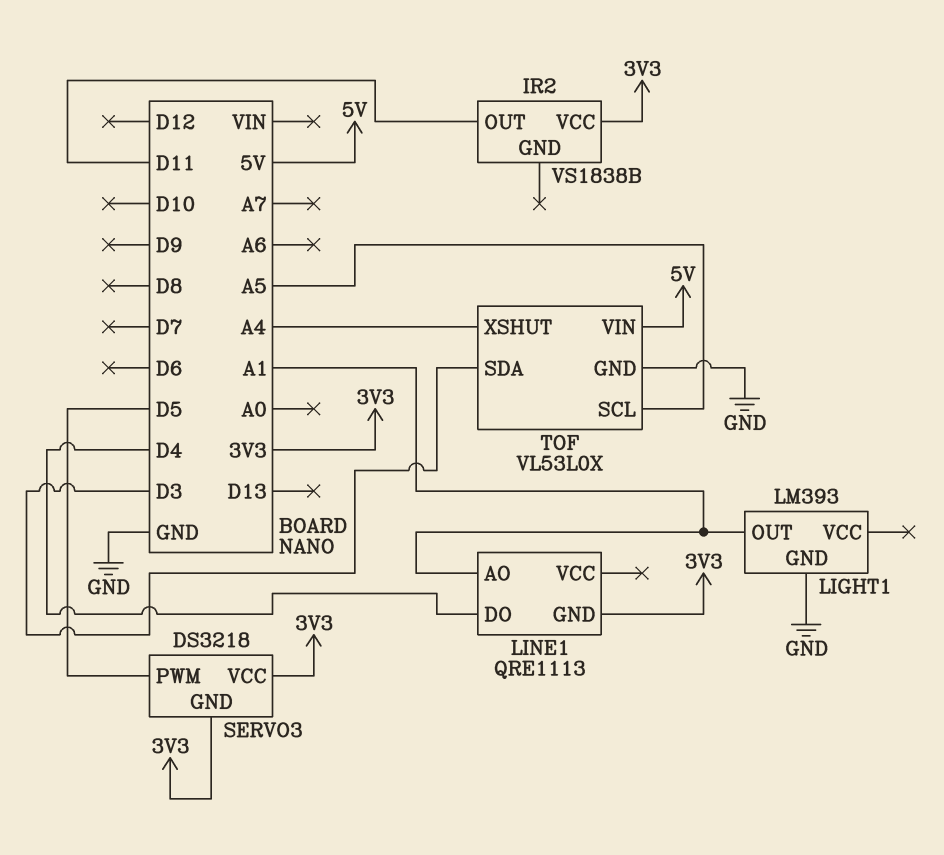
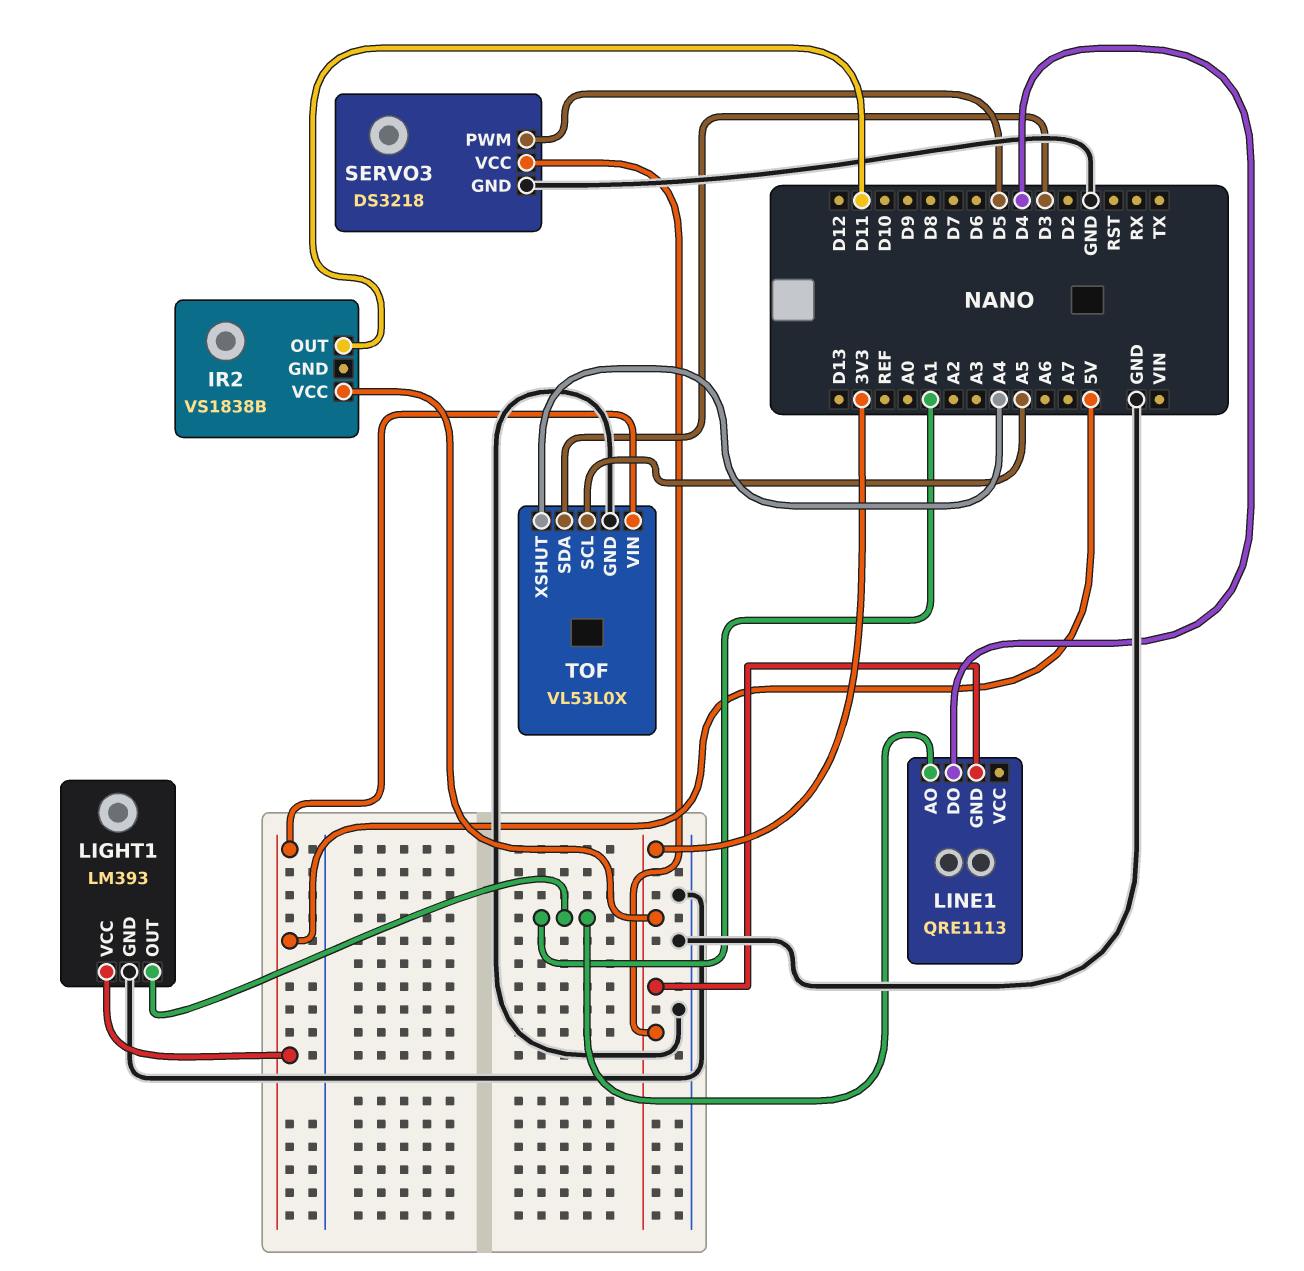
LIGHT1 pin VCC: none -> 5V
SERVO3 pin GND: 3V3 -> GND

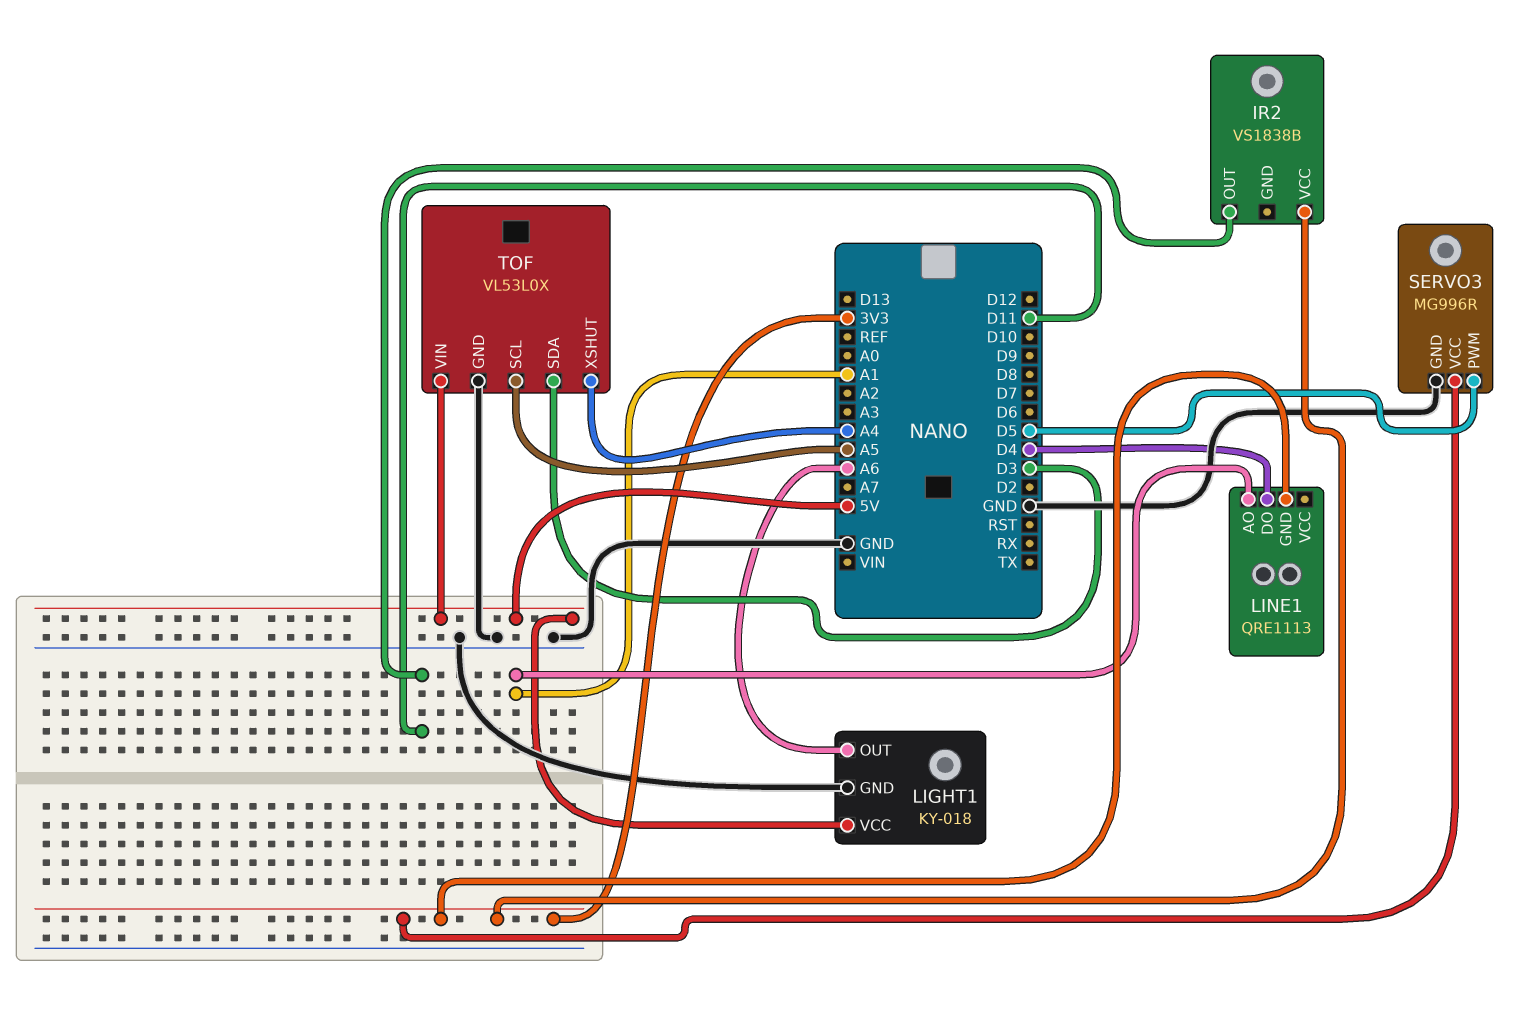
LIGHT1: LM393 -> KY-018
LIGHT1 pin OUT: A1 -> A6
SERVO3: DS3218 -> MG996R

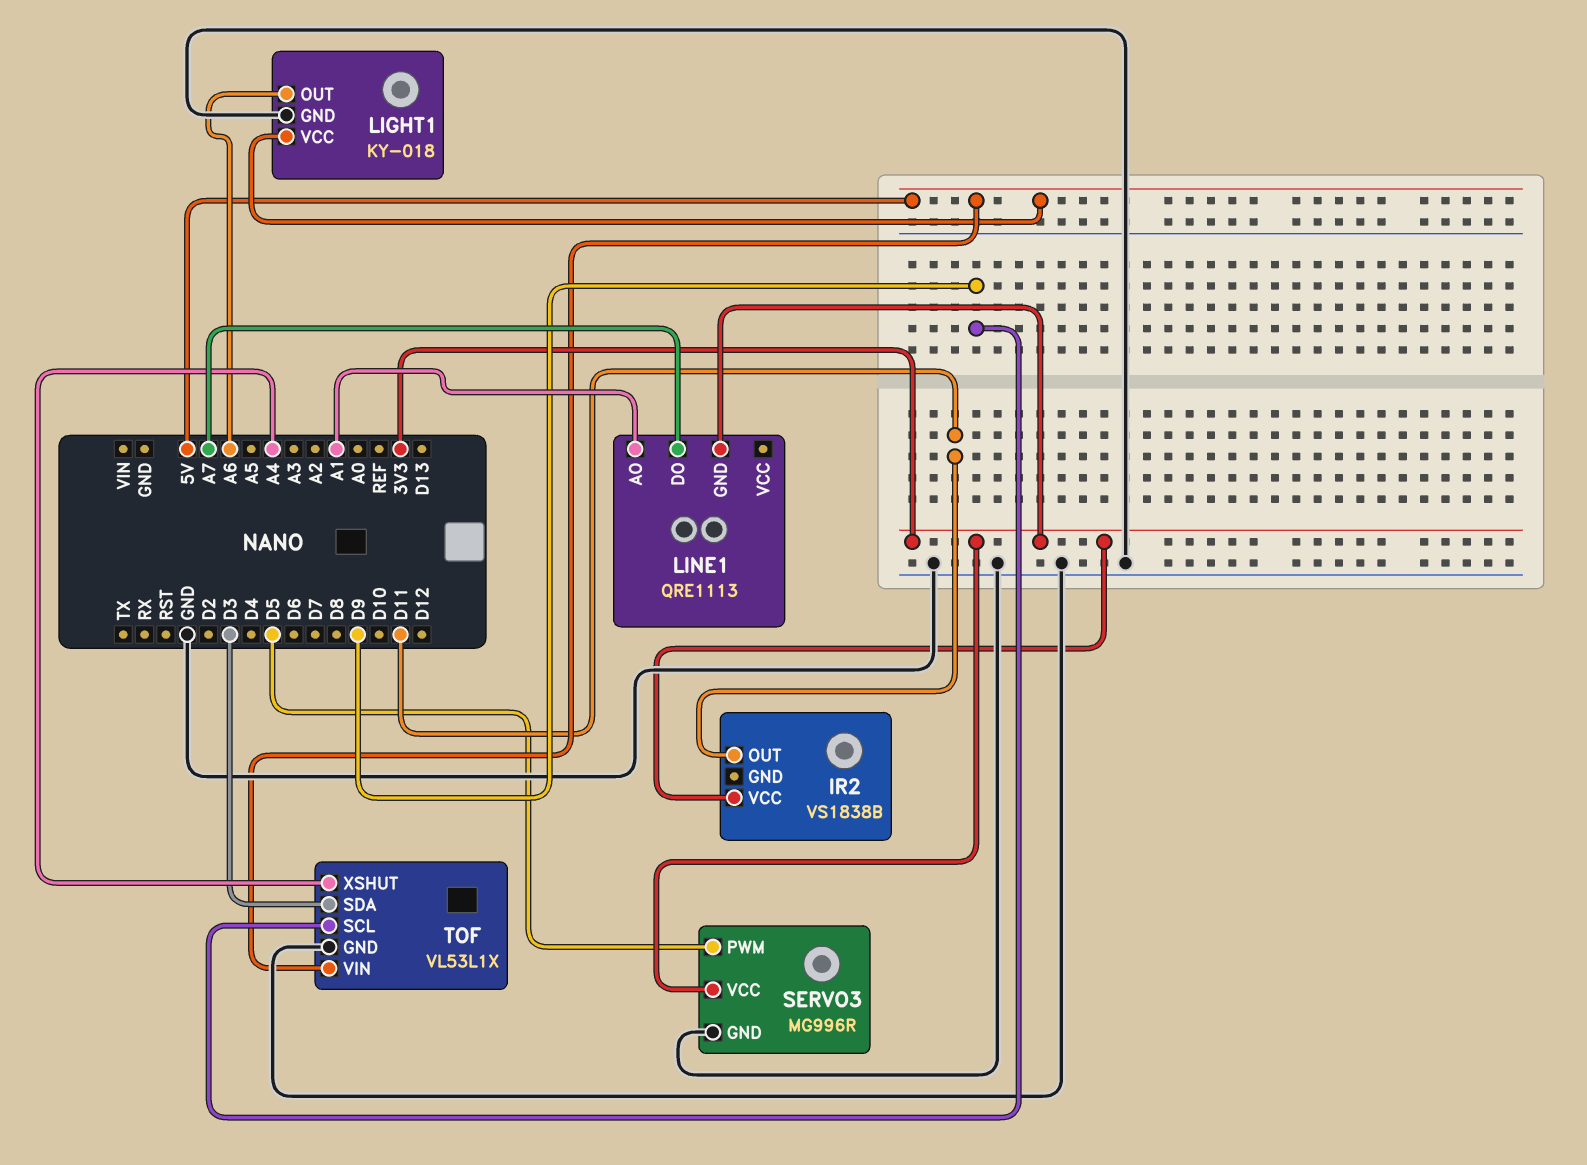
LINE1 pin DO: D4 -> A7
TOF: VL53L0X -> VL53L1X
TOF pin SCL: A5 -> D9

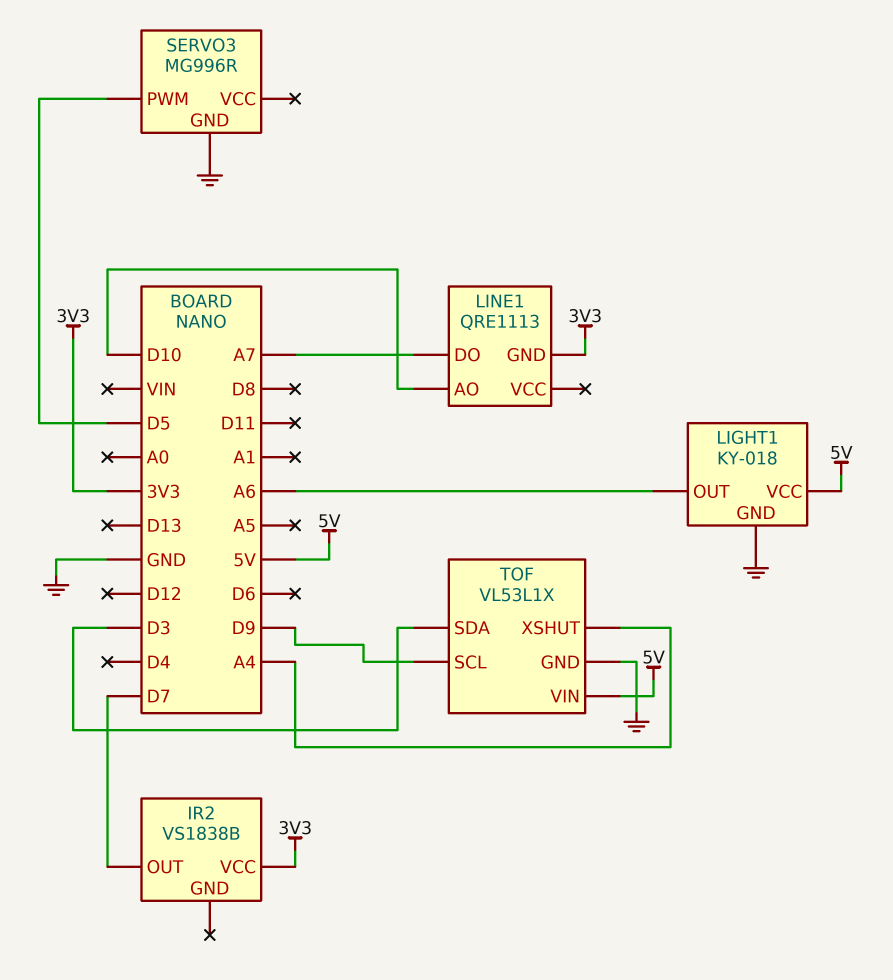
IR2 pin OUT: D11 -> D7
LINE1 pin AO: A1 -> D10
SERVO3 pin VCC: 3V3 -> none

